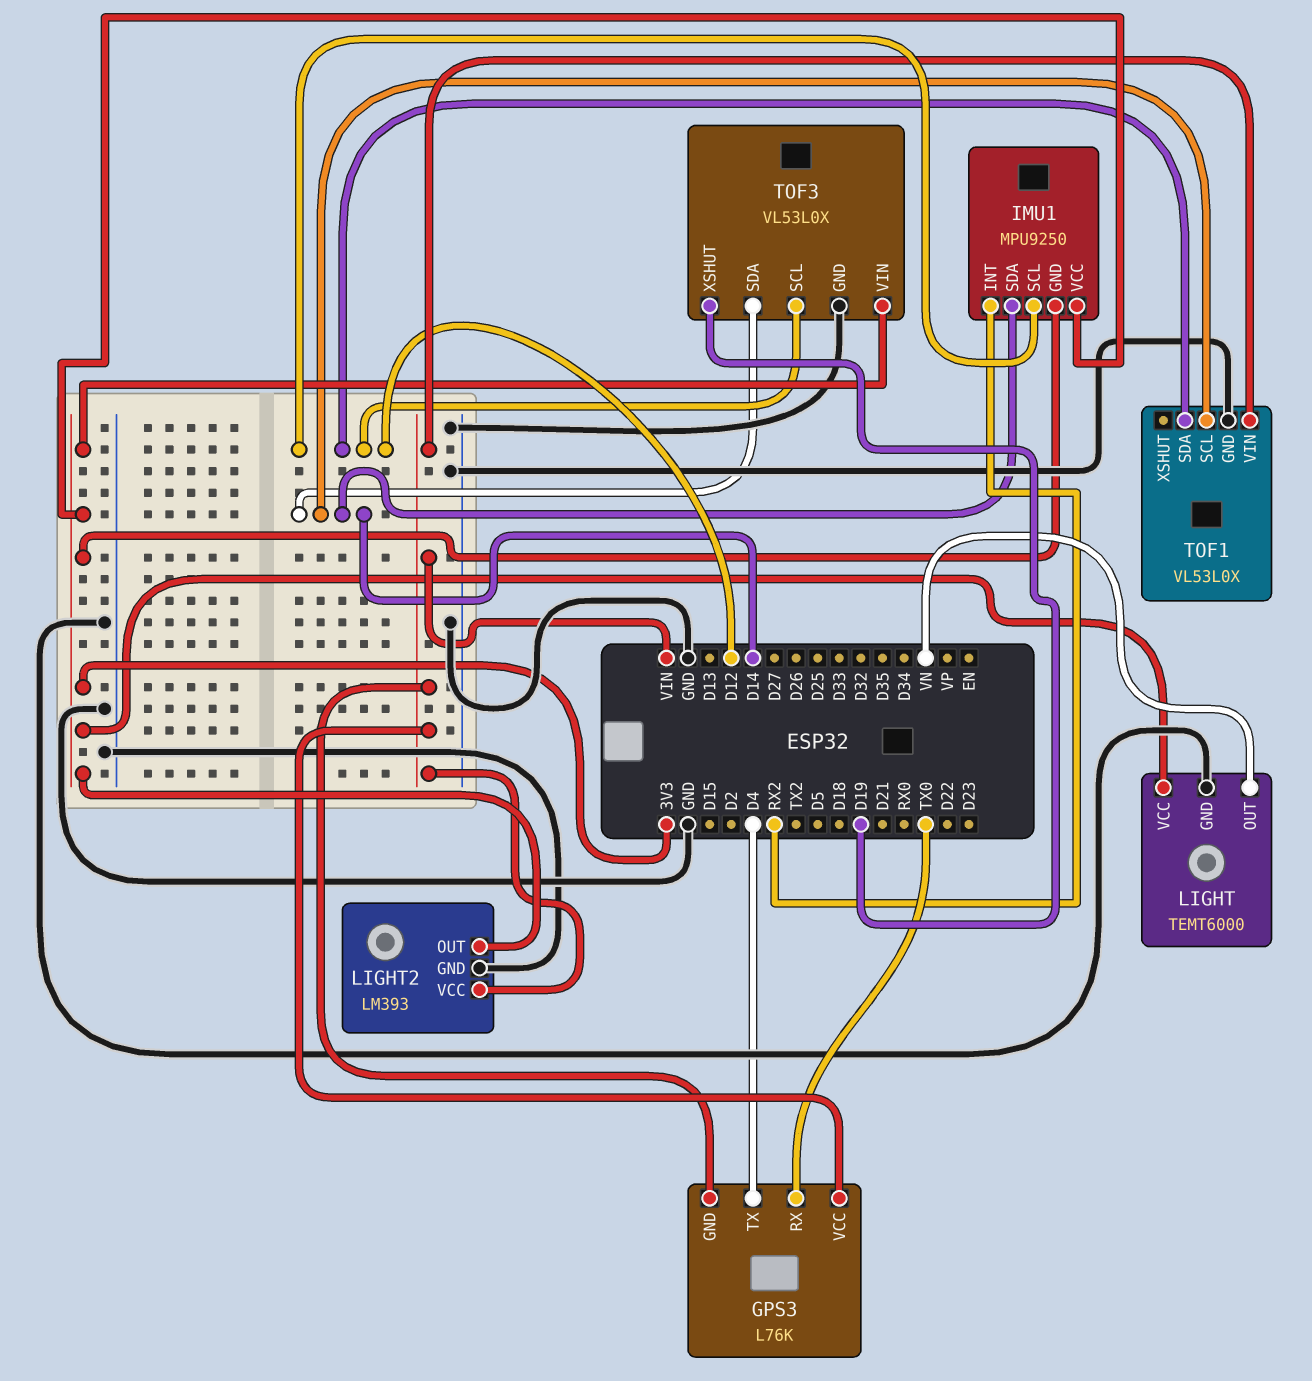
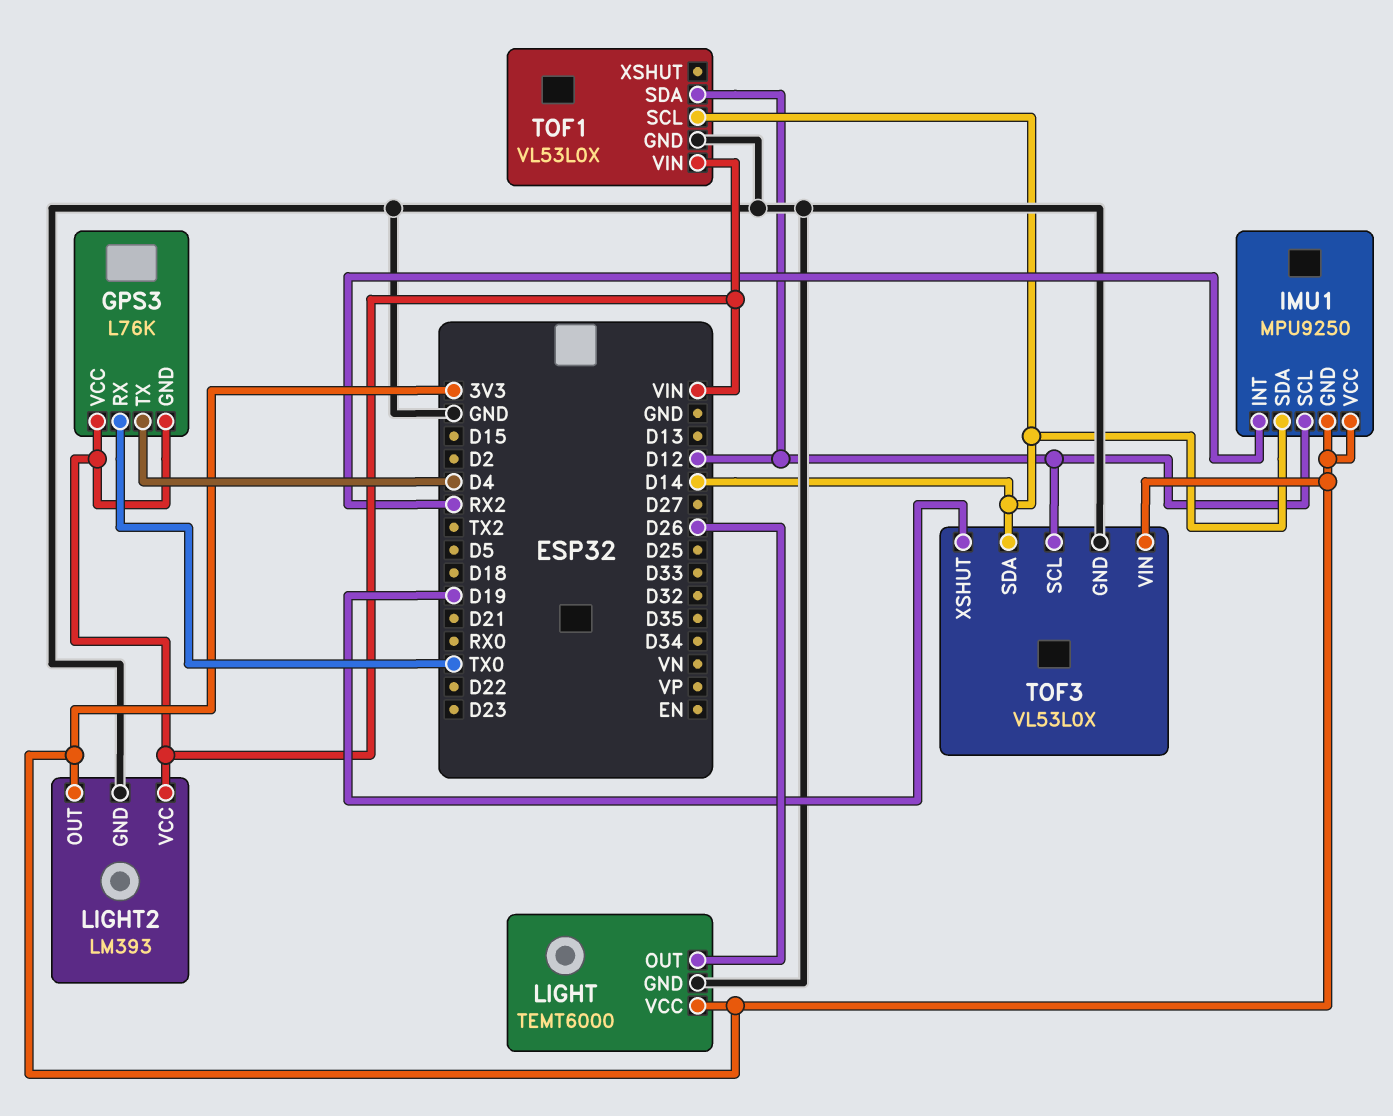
LIGHT pin OUT: VN -> D26

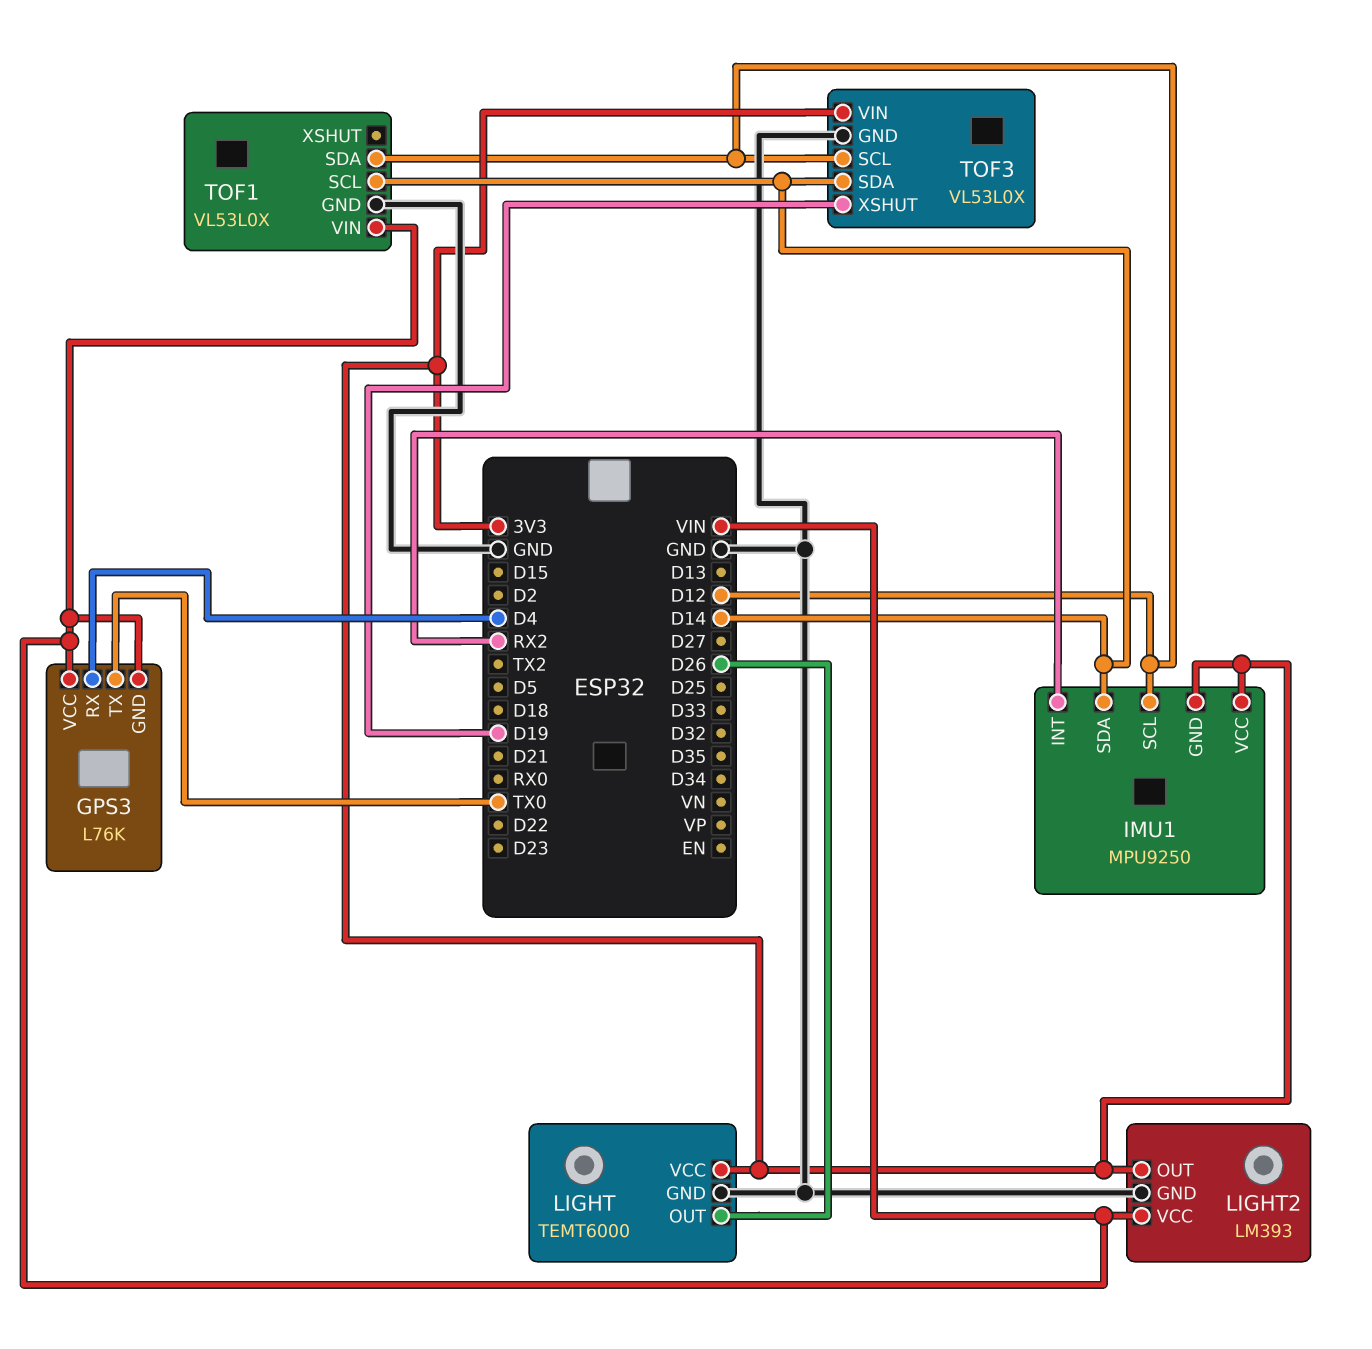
GPS3 pin RX: TX0 -> D4
GPS3 pin TX: D4 -> TX0

